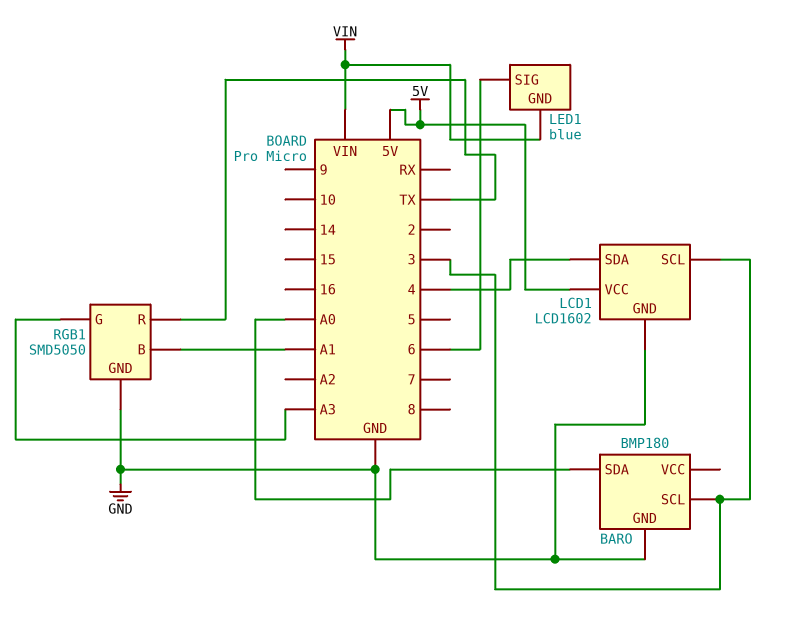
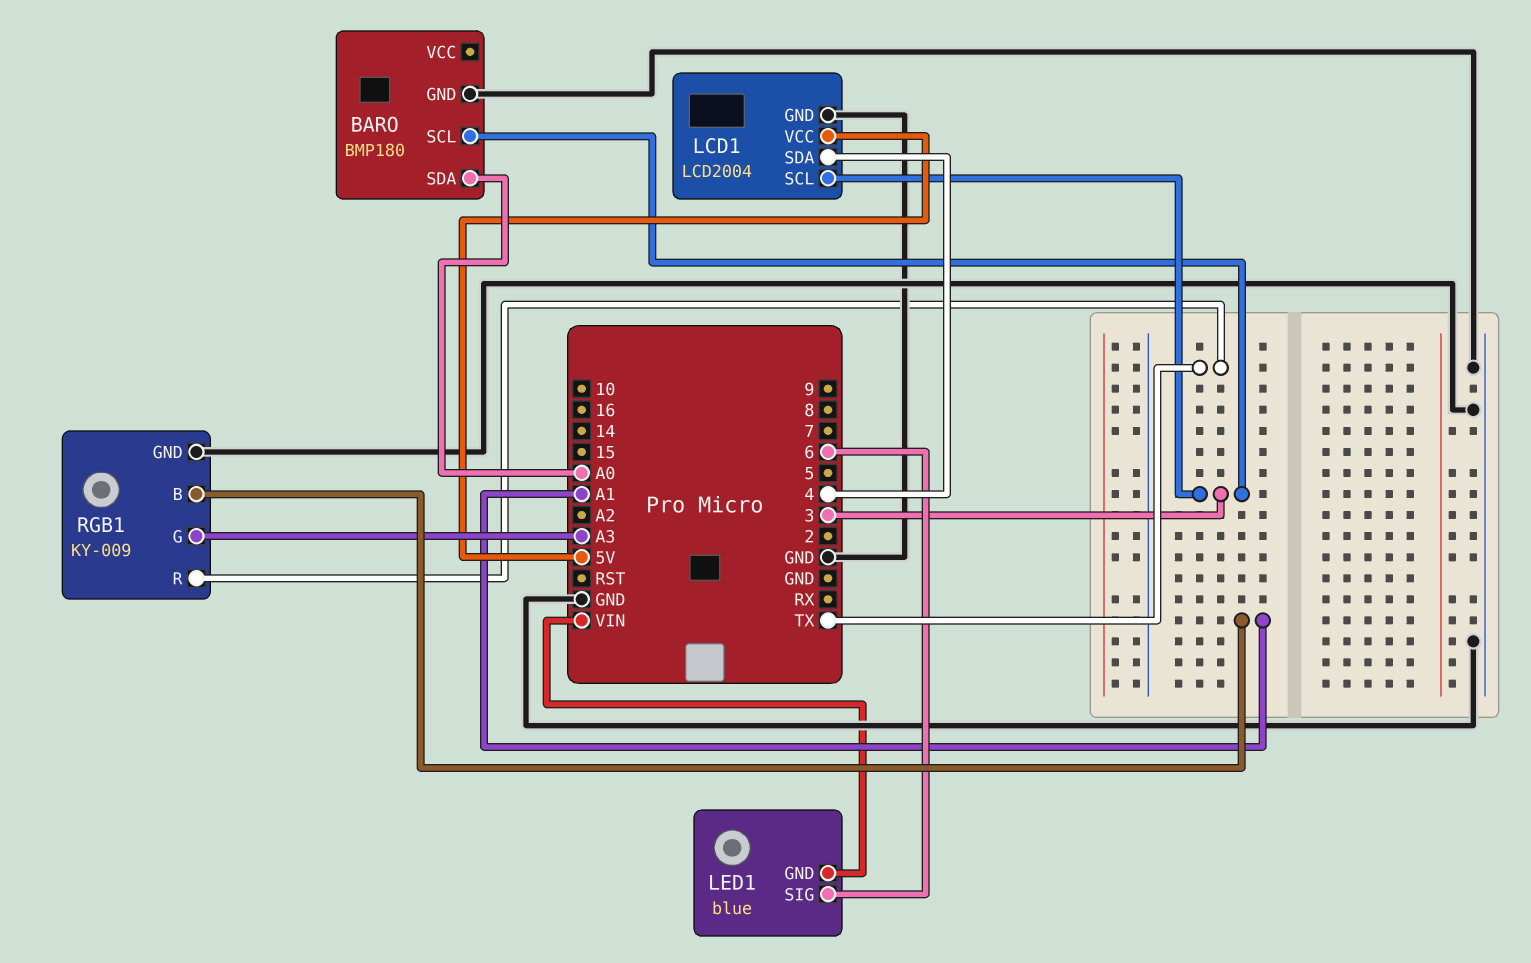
LCD1: LCD1602 -> LCD2004
RGB1: SMD5050 -> KY-009

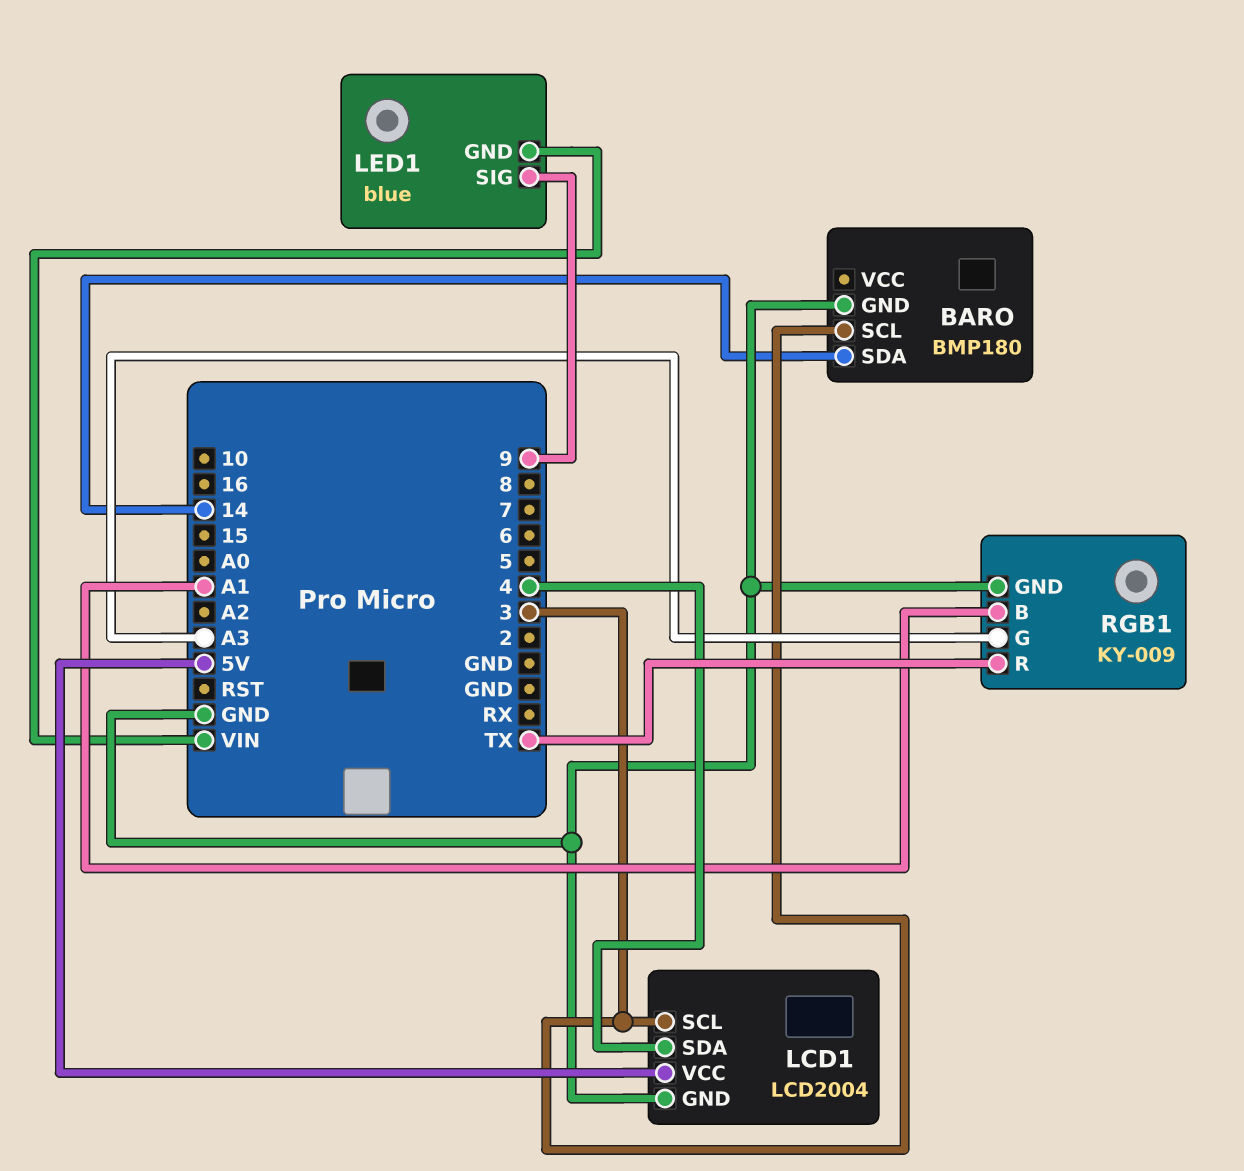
BARO pin SDA: A0 -> 14
LED1 pin SIG: 6 -> 9

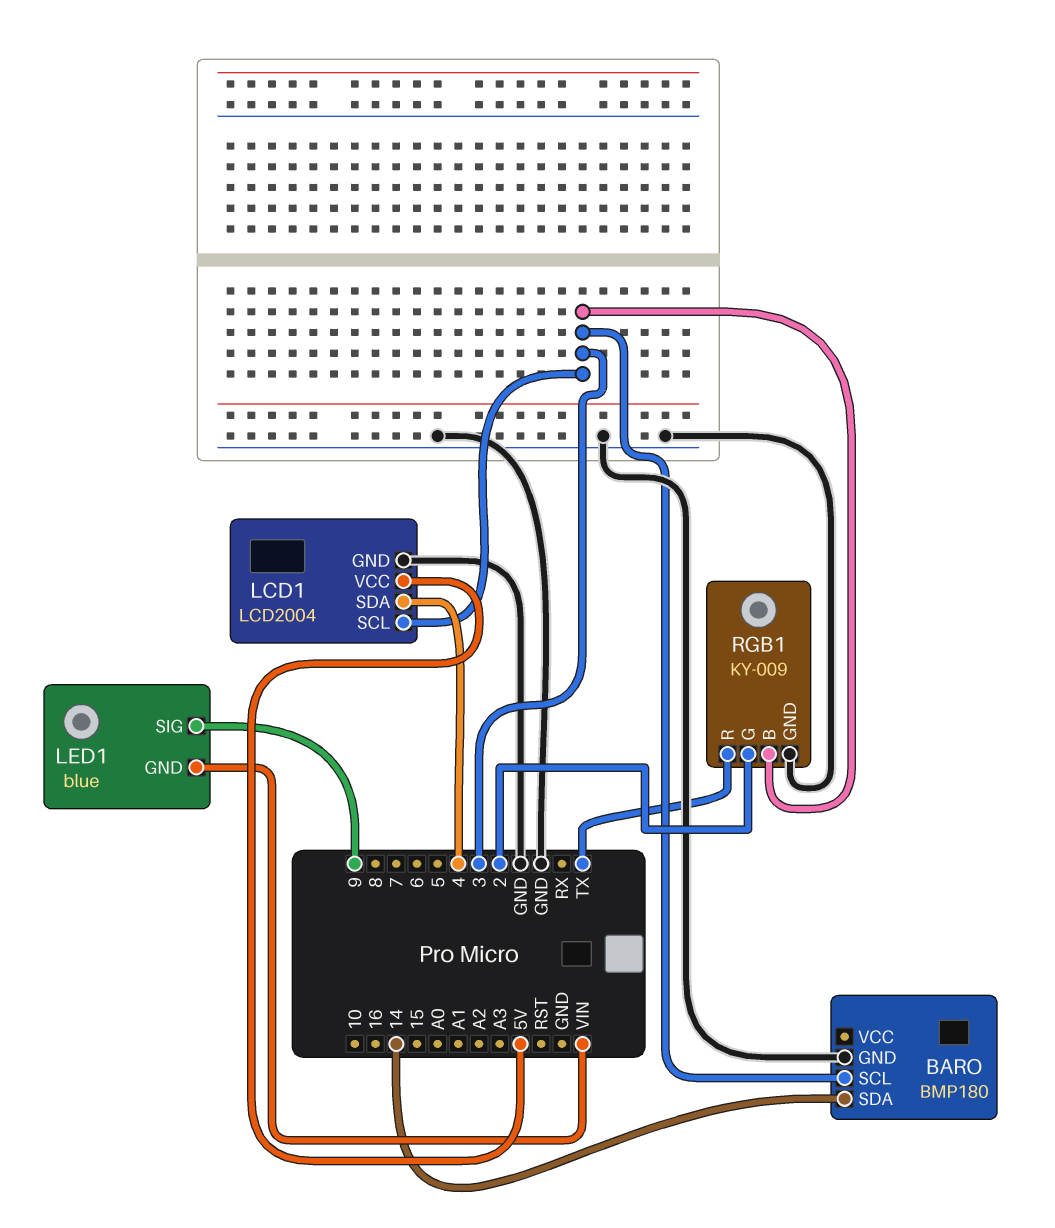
RGB1 pin B: A1 -> 3
RGB1 pin G: A3 -> 2

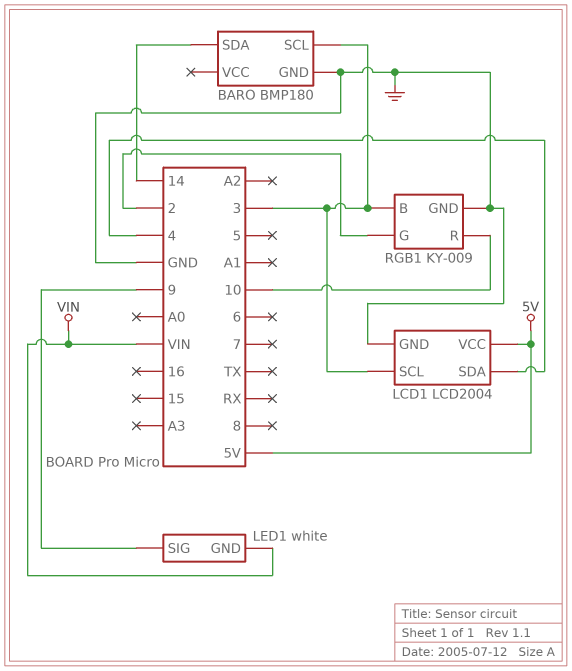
LED1: blue -> white
RGB1 pin R: TX -> 10

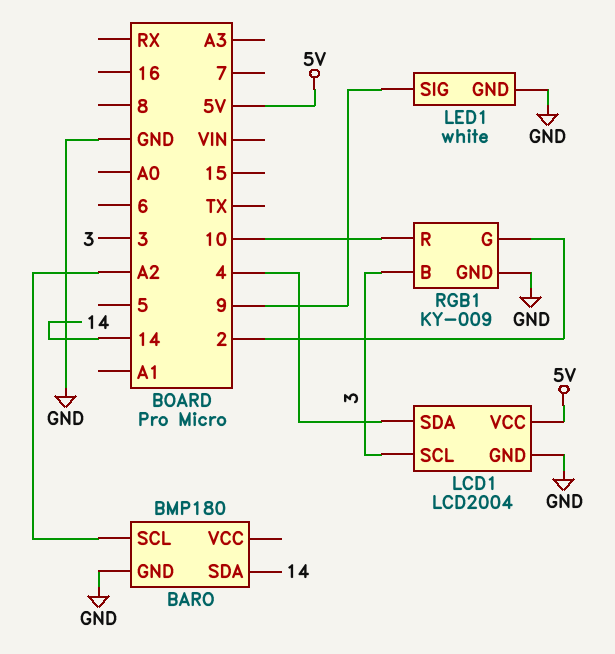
BARO pin SCL: 3 -> A2
LED1 pin GND: VIN -> GND

